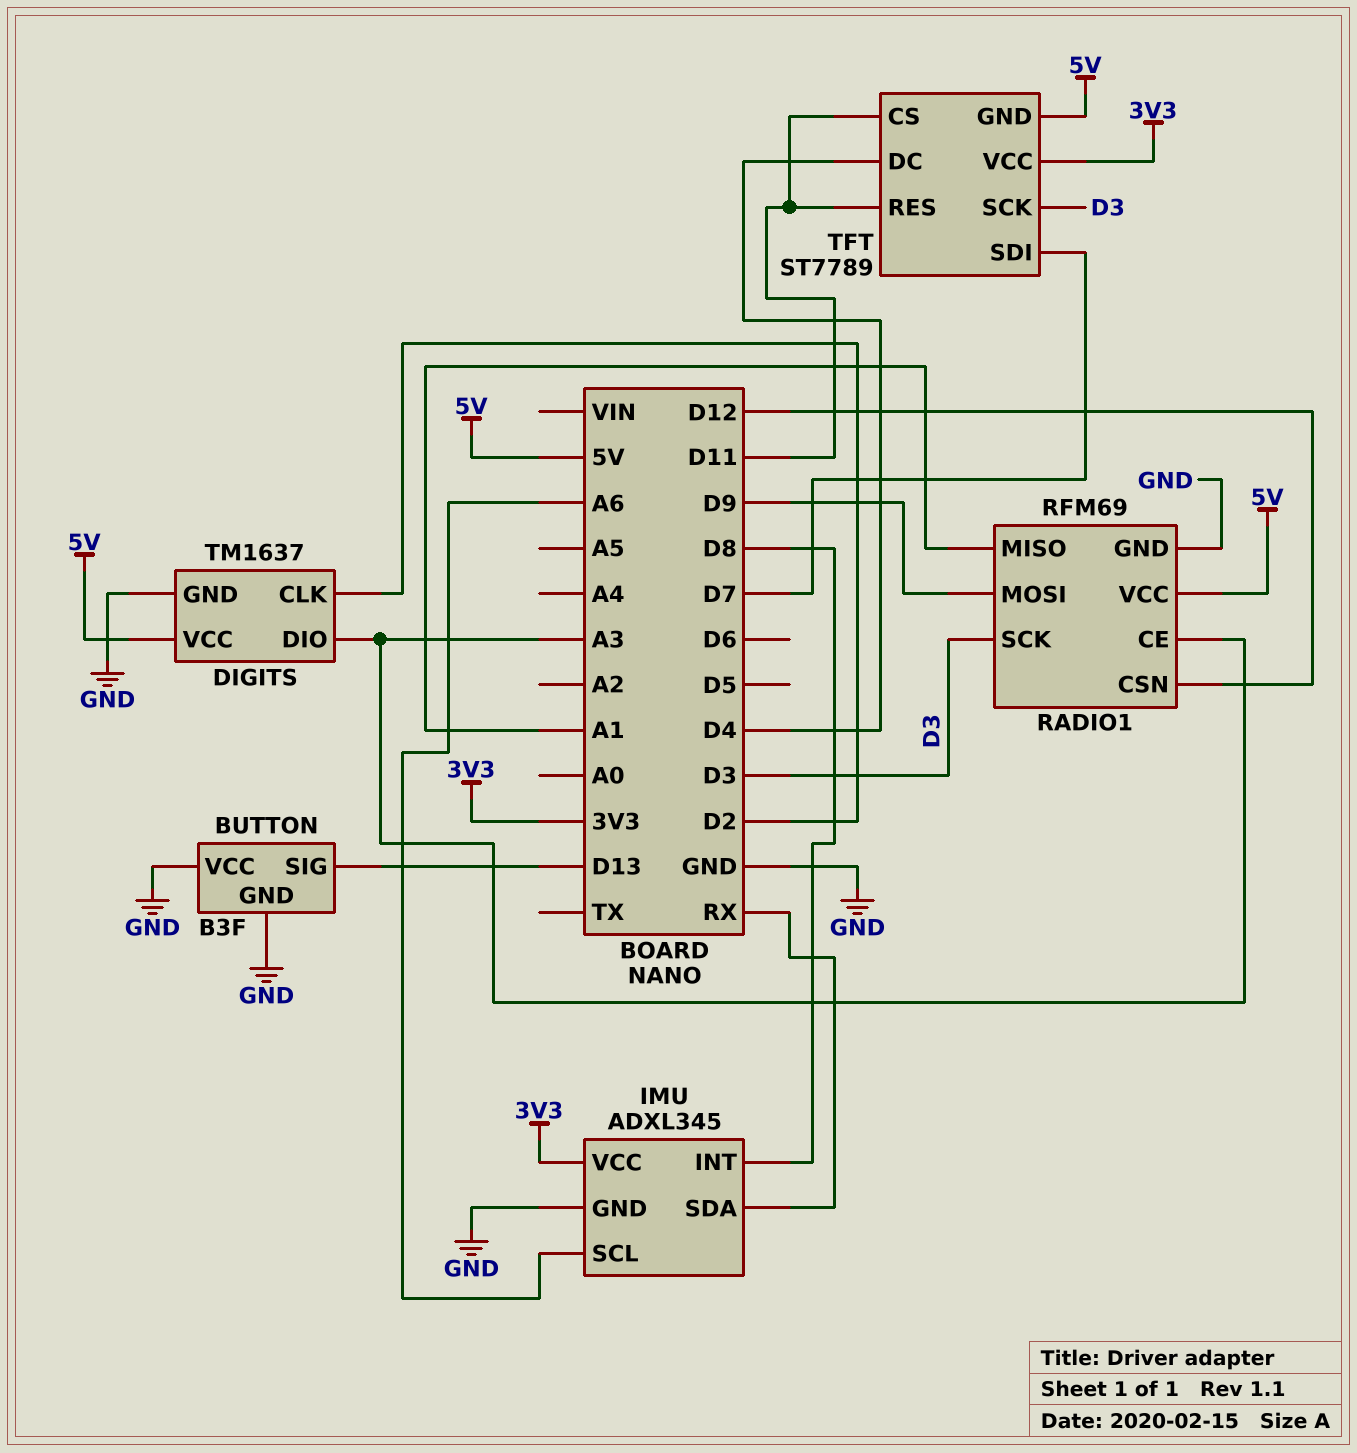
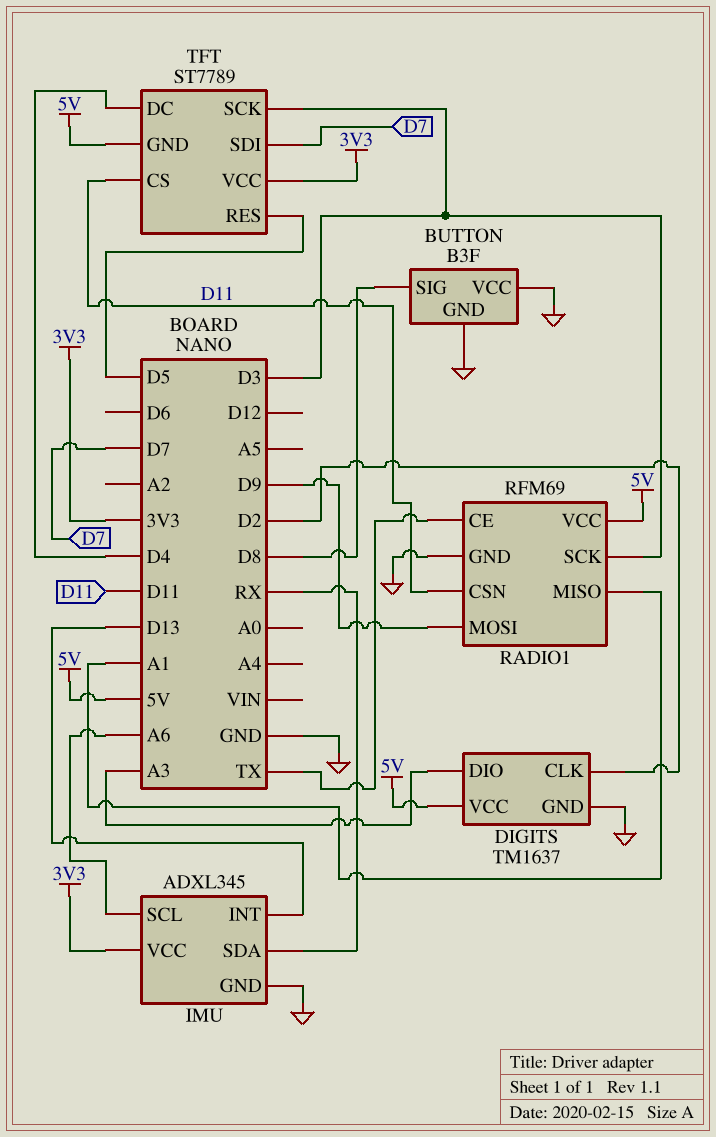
BUTTON pin SIG: D13 -> D8
IMU pin INT: D8 -> D13
RADIO1 pin CE: A3 -> TX
RADIO1 pin CSN: D12 -> D11
TFT pin RES: D11 -> D5

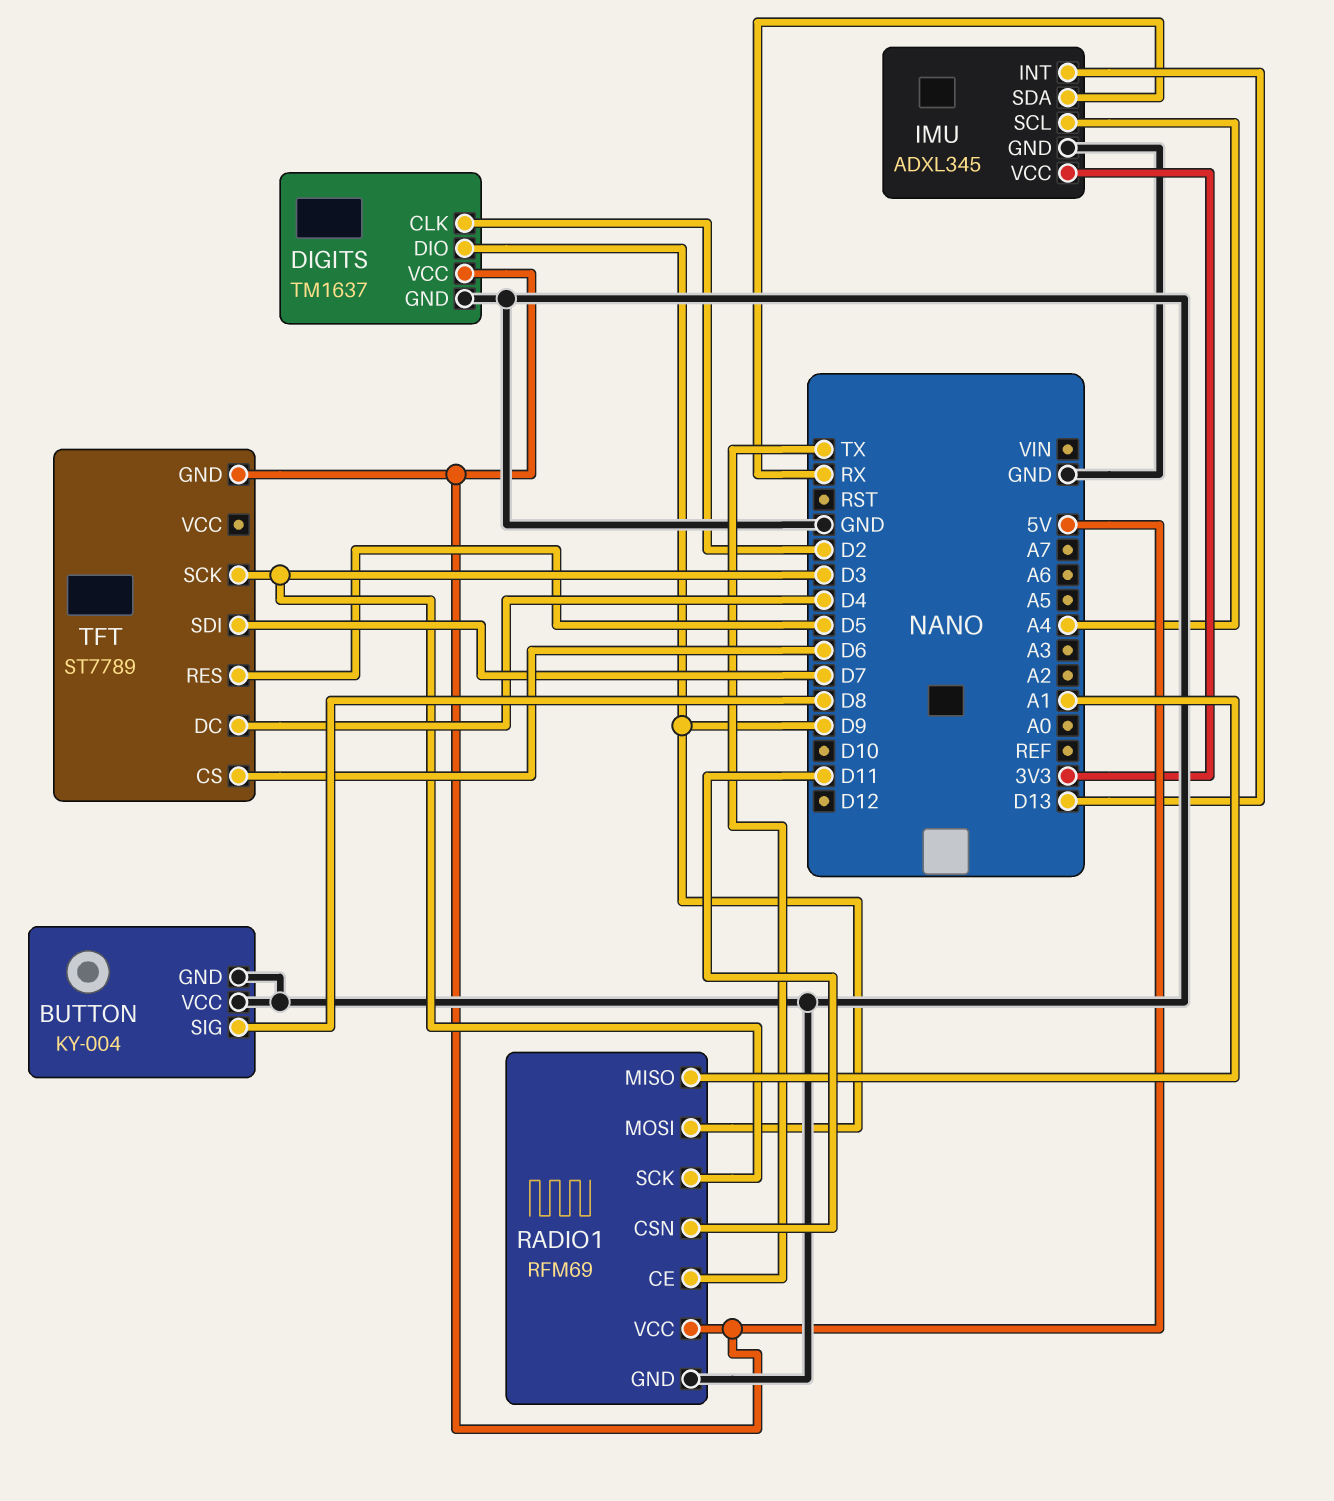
BUTTON: B3F -> KY-004
DIGITS pin DIO: A3 -> D9
IMU pin SCL: A6 -> A4
TFT pin CS: D11 -> D6
TFT pin VCC: 3V3 -> none

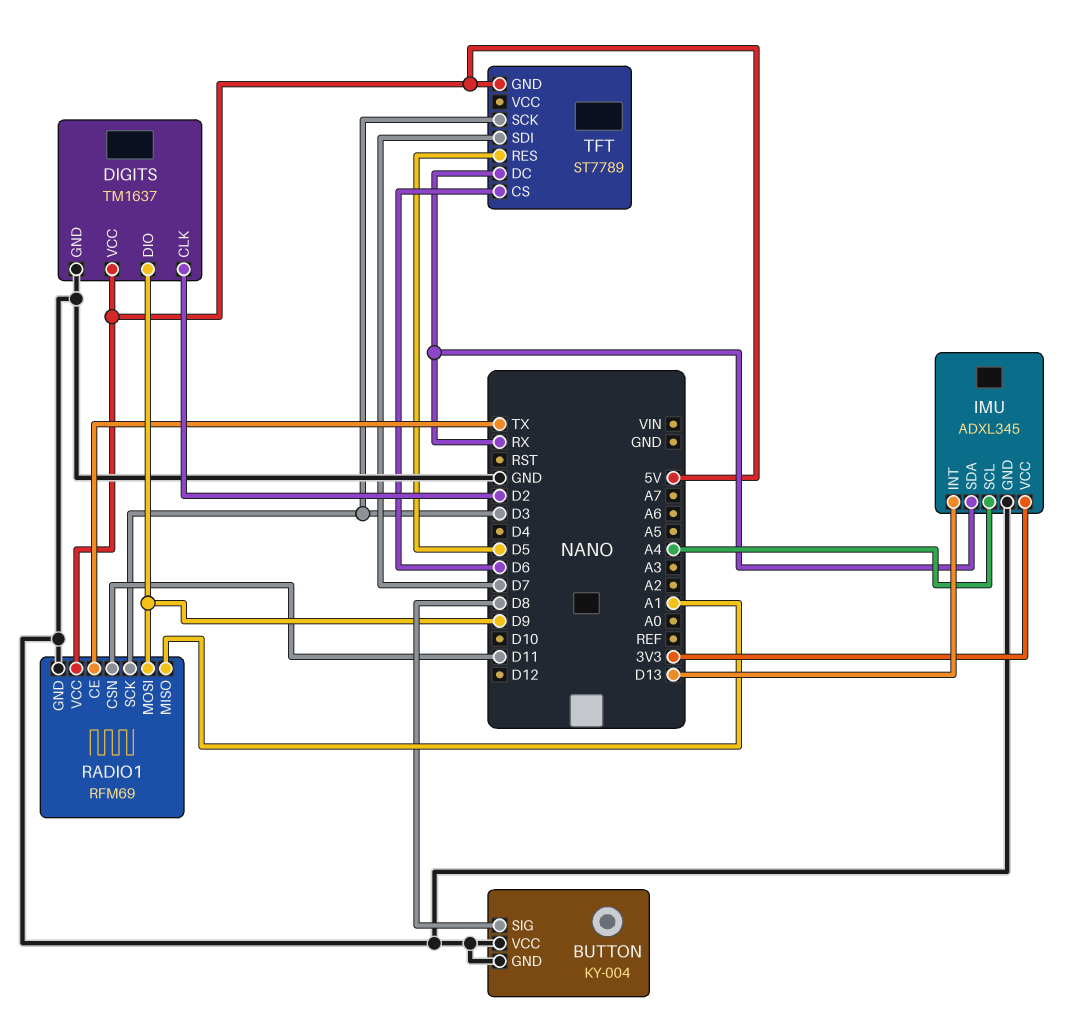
TFT pin DC: D4 -> RX

